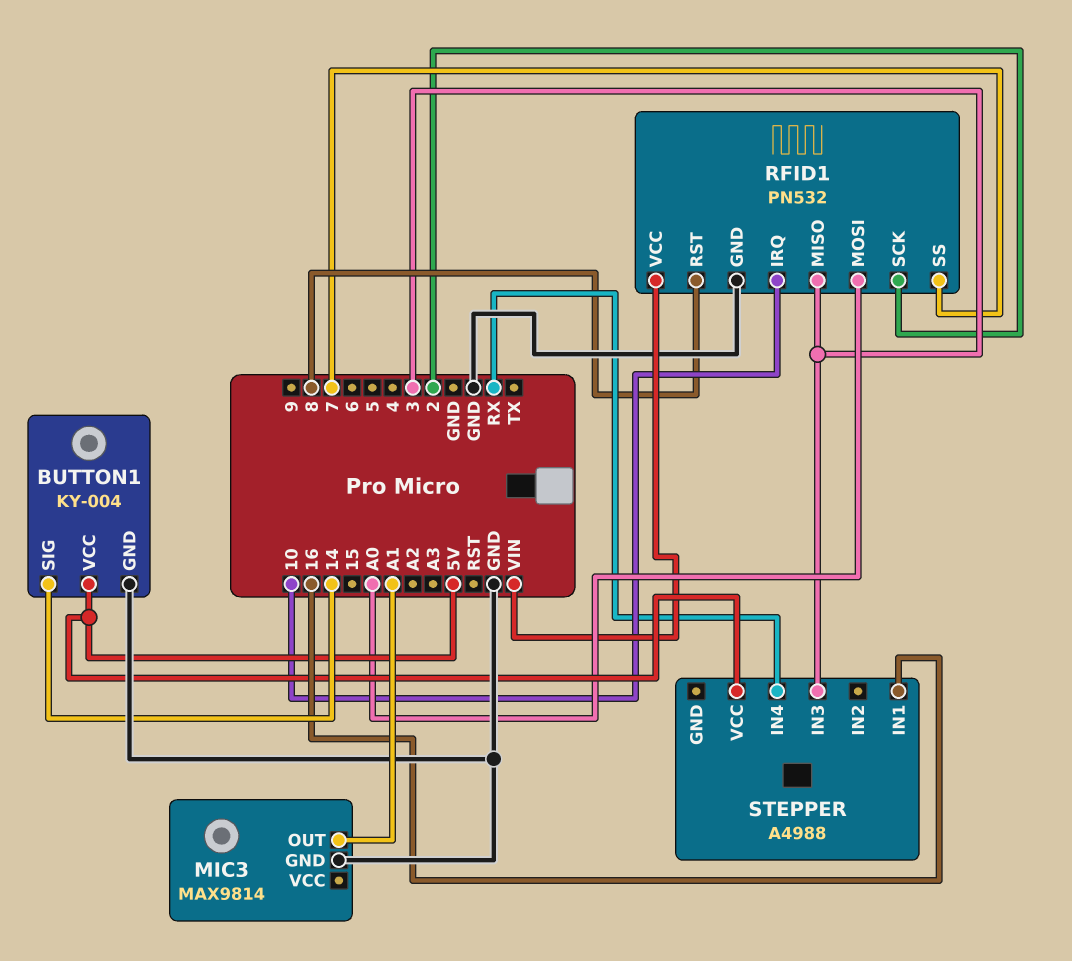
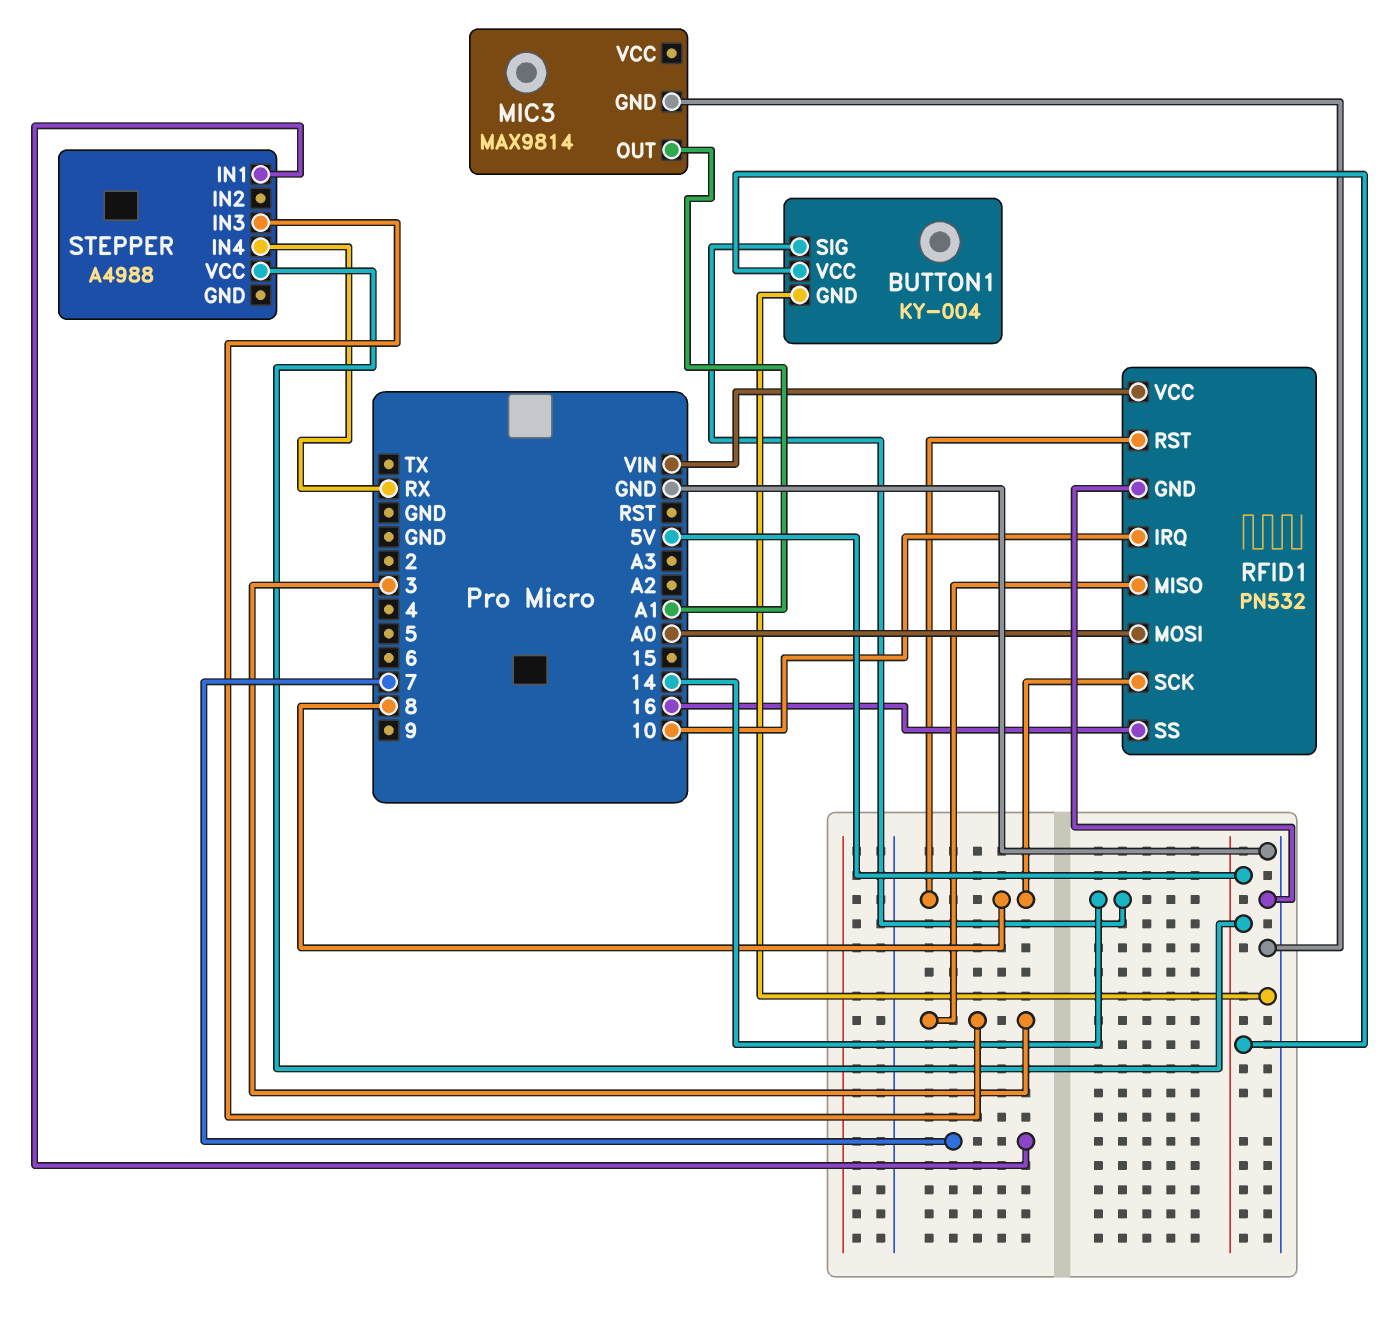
RFID1 pin SCK: 2 -> 8
RFID1 pin SS: 7 -> 16
STEPPER pin IN1: 16 -> 7

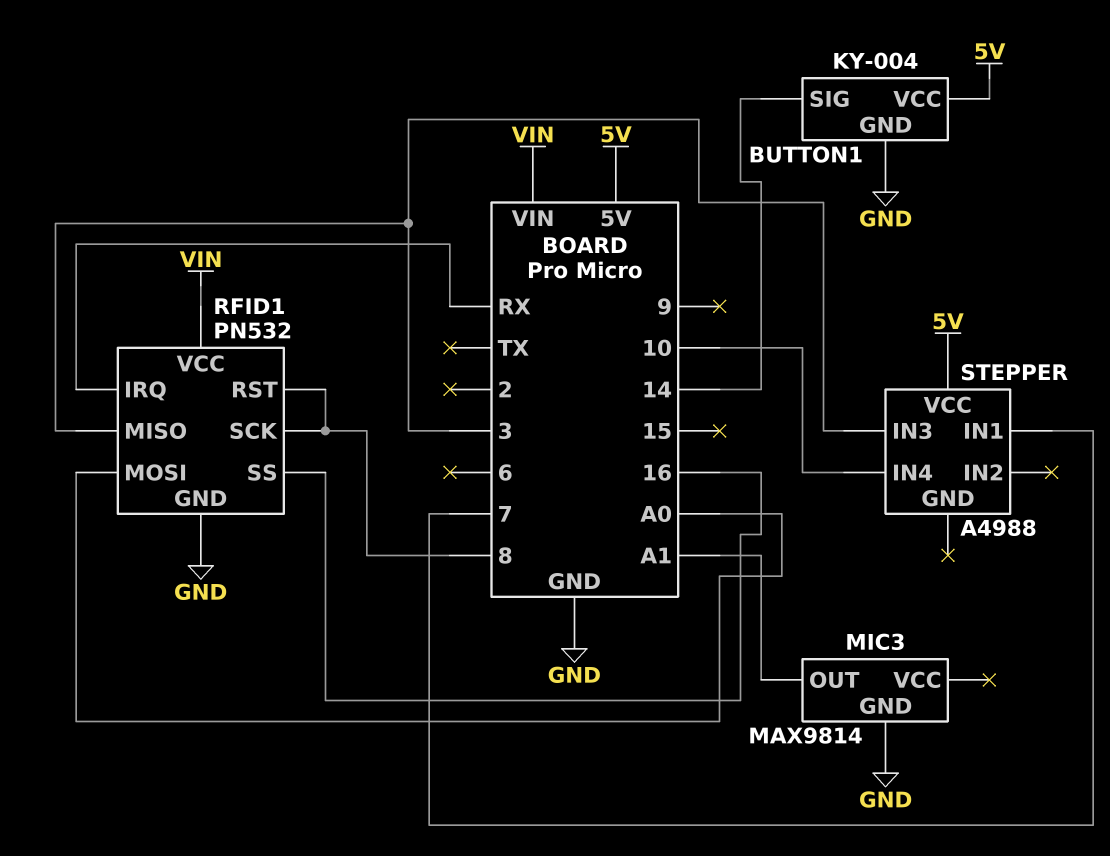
RFID1 pin IRQ: 10 -> RX
STEPPER pin IN4: RX -> 10

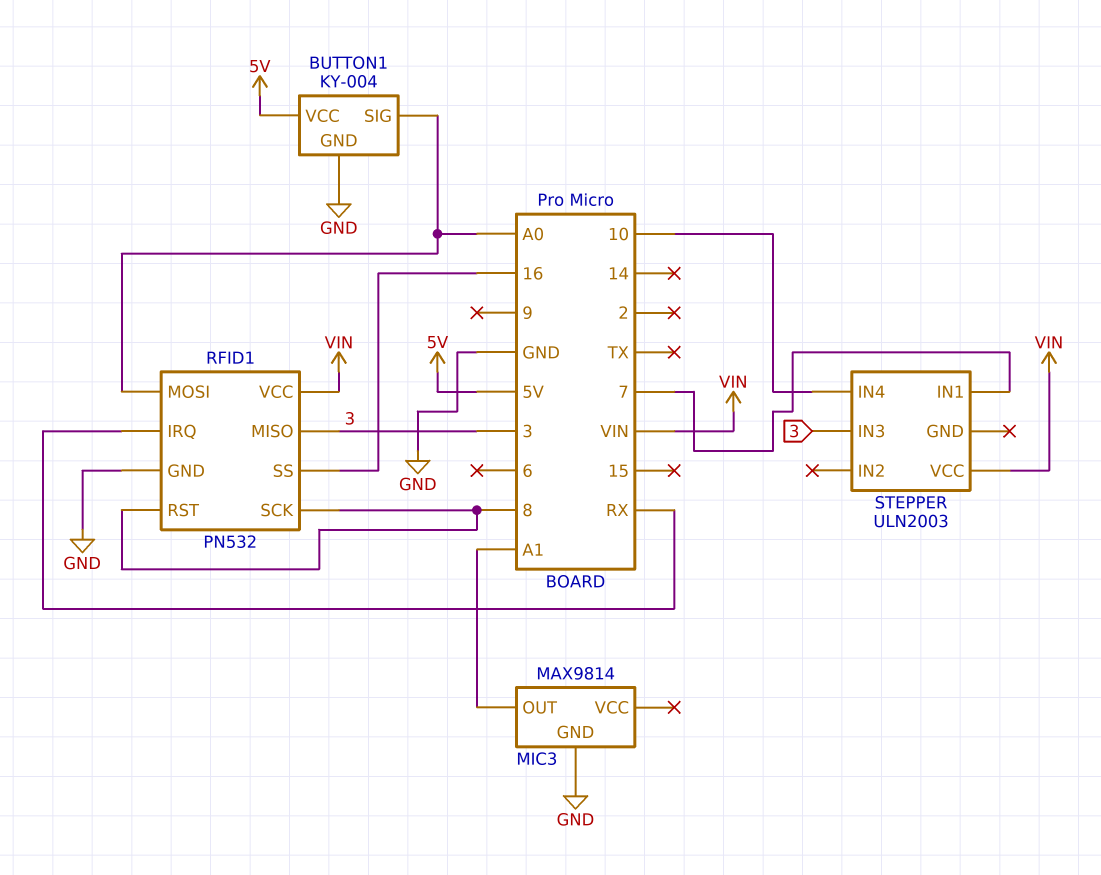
BUTTON1 pin SIG: 14 -> A0
STEPPER: A4988 -> ULN2003
STEPPER pin VCC: 5V -> VIN

